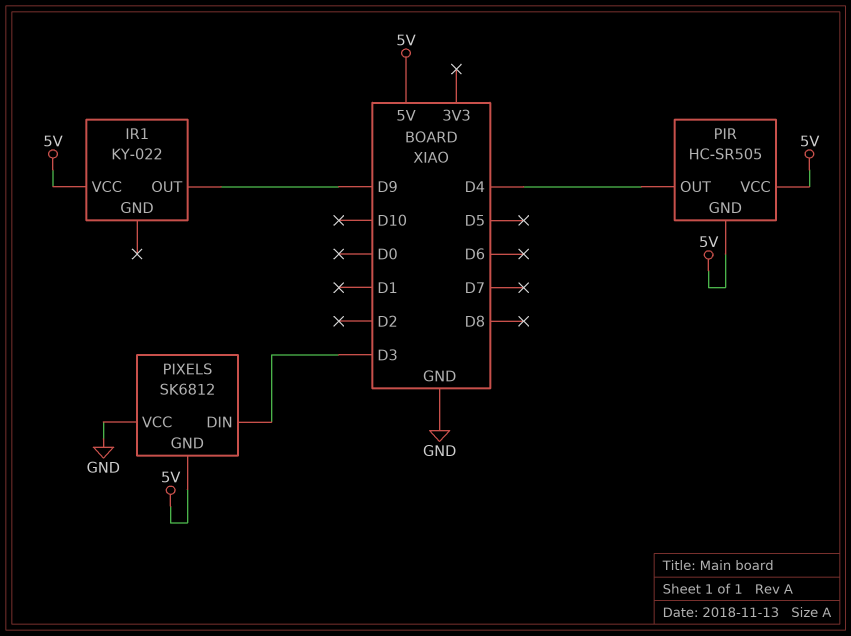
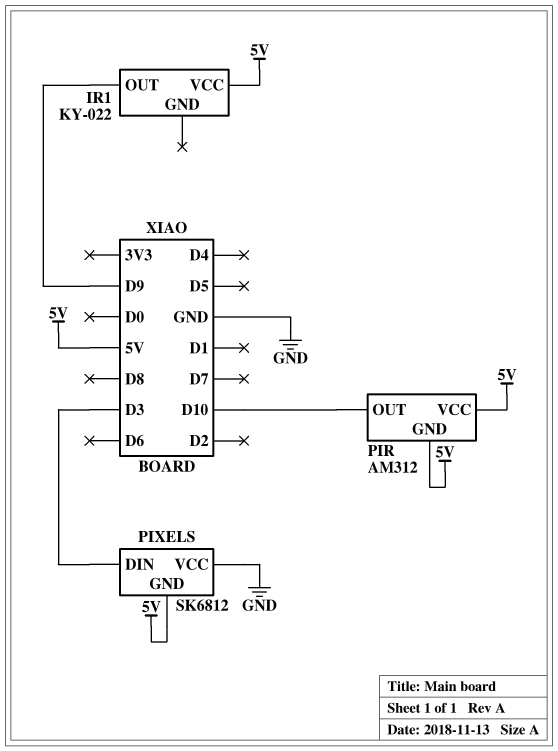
PIR: HC-SR505 -> AM312
PIR pin OUT: D4 -> D10

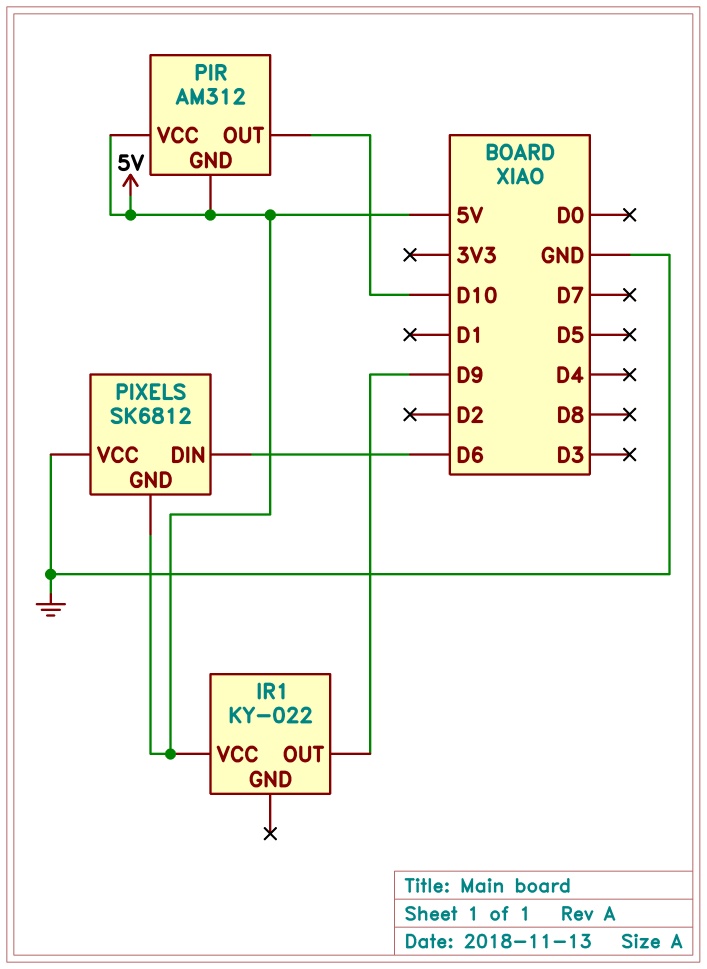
PIXELS pin DIN: D3 -> D6

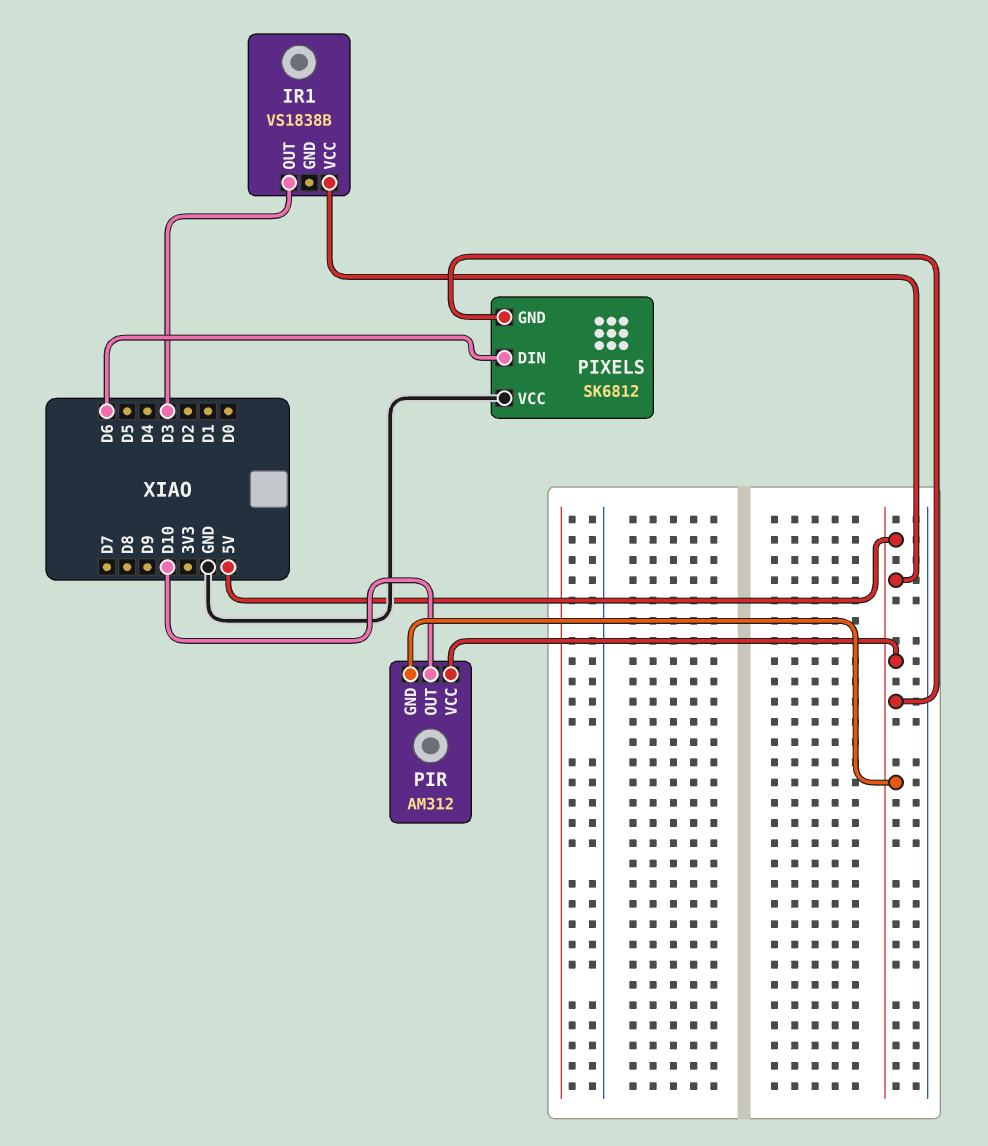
IR1: KY-022 -> VS1838B
IR1 pin OUT: D9 -> D3

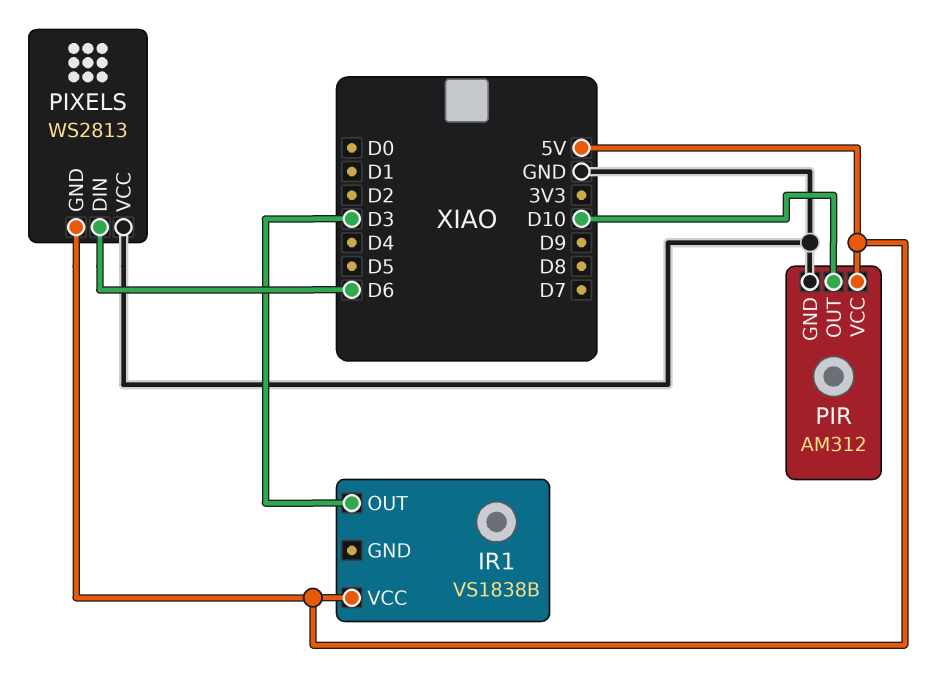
PIR pin GND: 5V -> GND
PIXELS: SK6812 -> WS2813

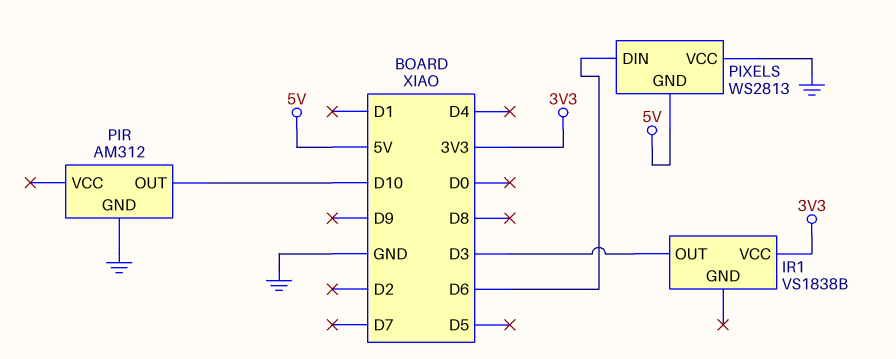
IR1 pin VCC: 5V -> 3V3
PIR pin VCC: 5V -> none

